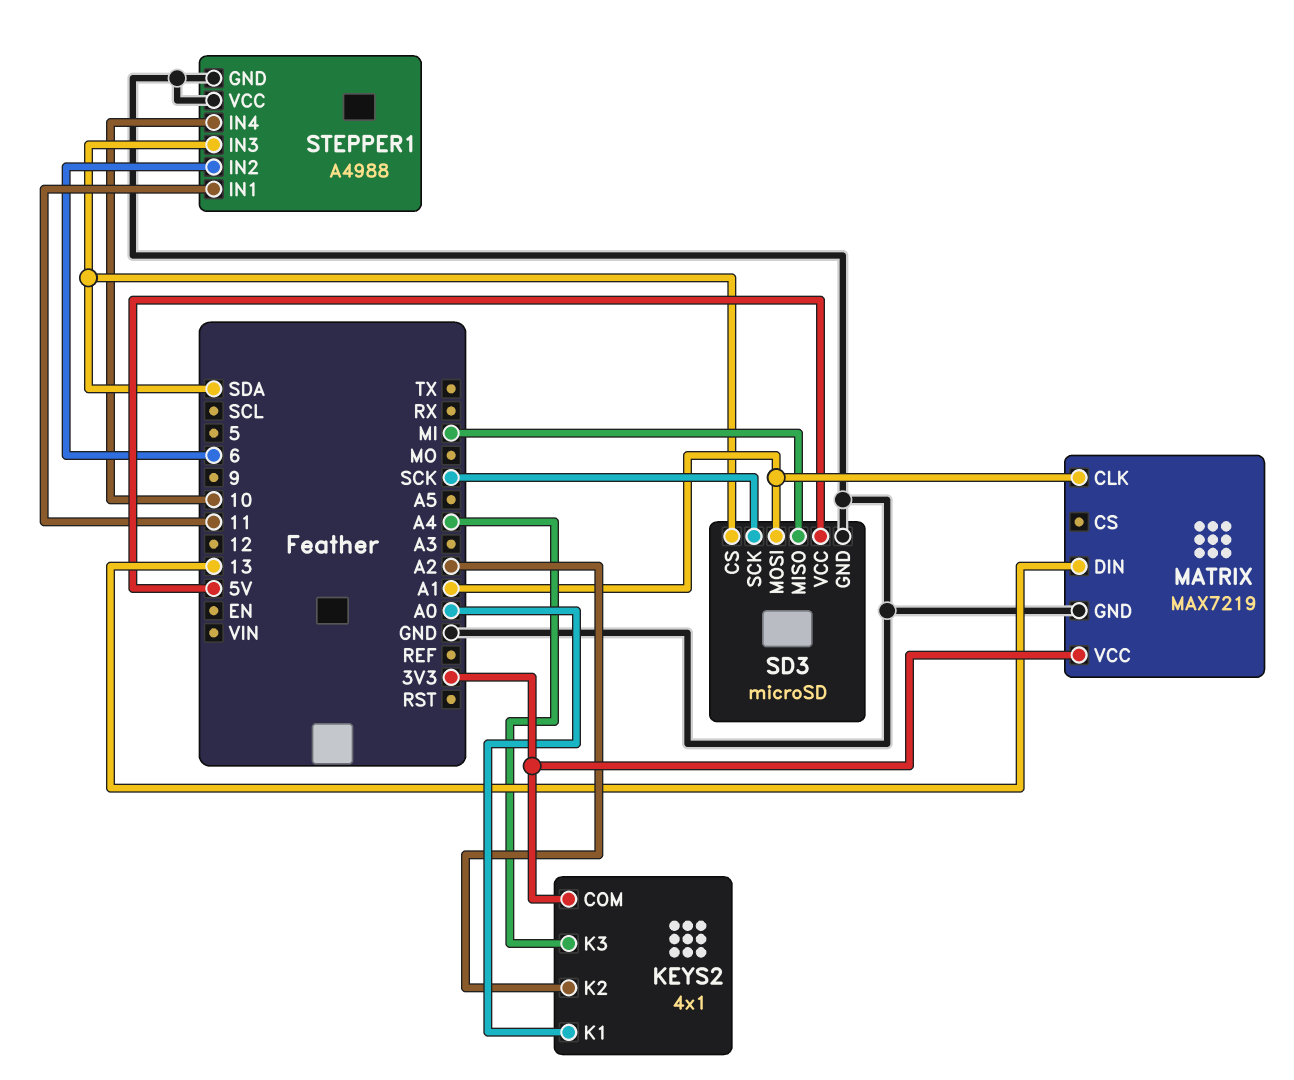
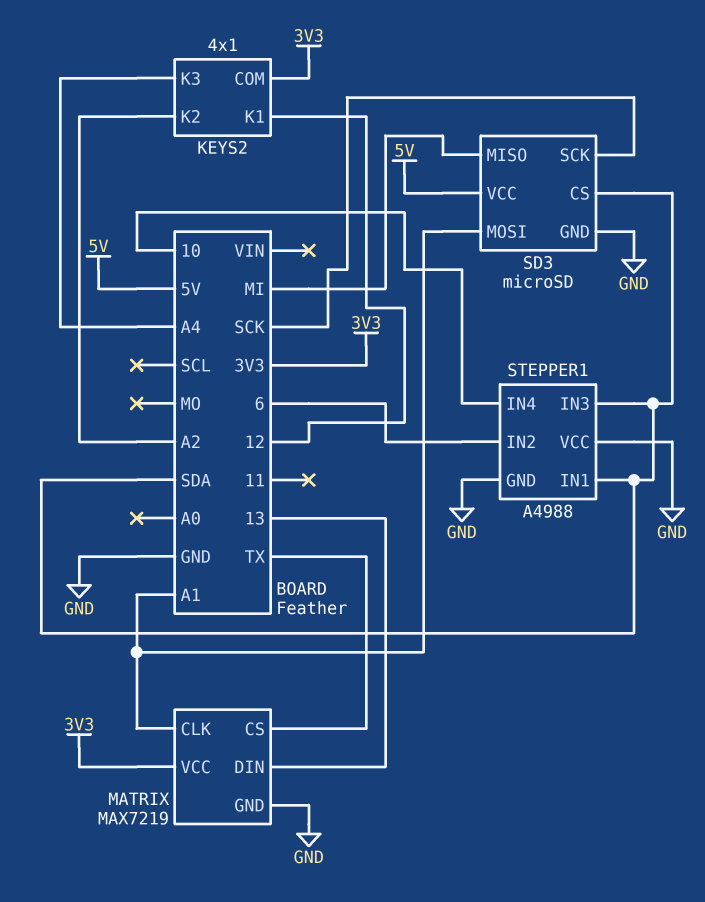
KEYS2 pin K1: A0 -> 12
MATRIX pin CS: none -> TX
STEPPER1 pin IN1: 11 -> SDA

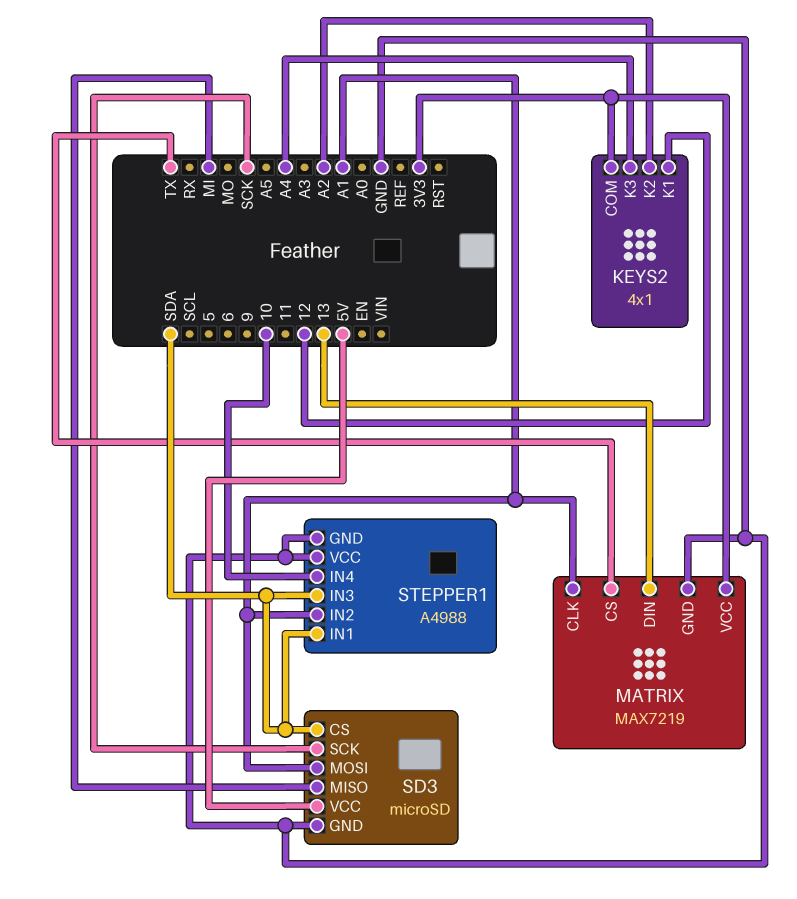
STEPPER1 pin IN2: 6 -> A1

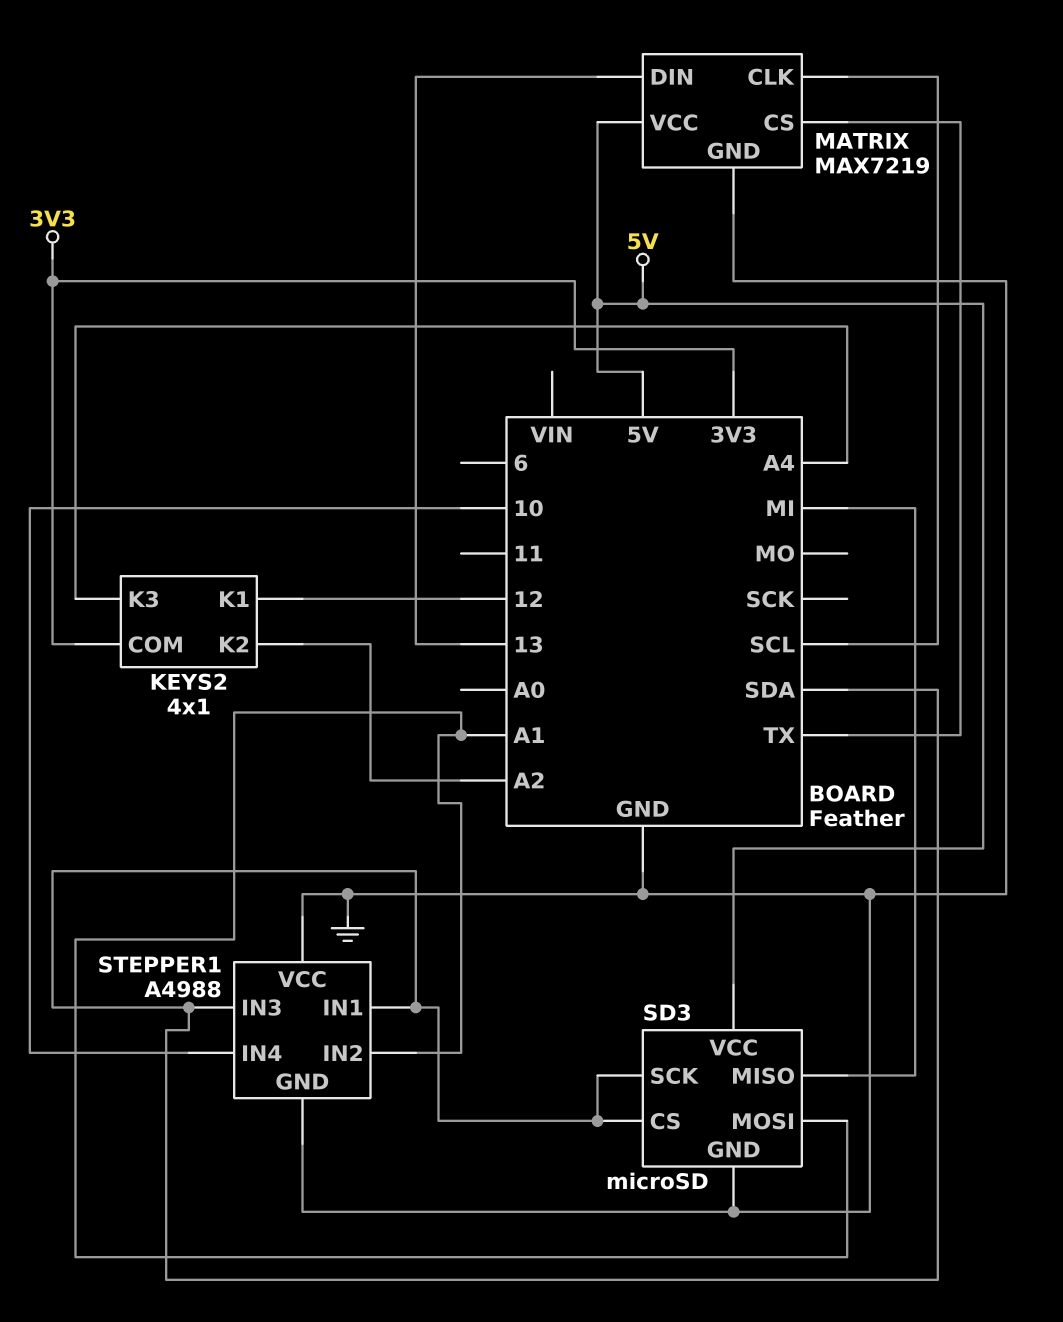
MATRIX pin CLK: A1 -> SCL
MATRIX pin VCC: 3V3 -> 5V
SD3 pin SCK: SCK -> SDA

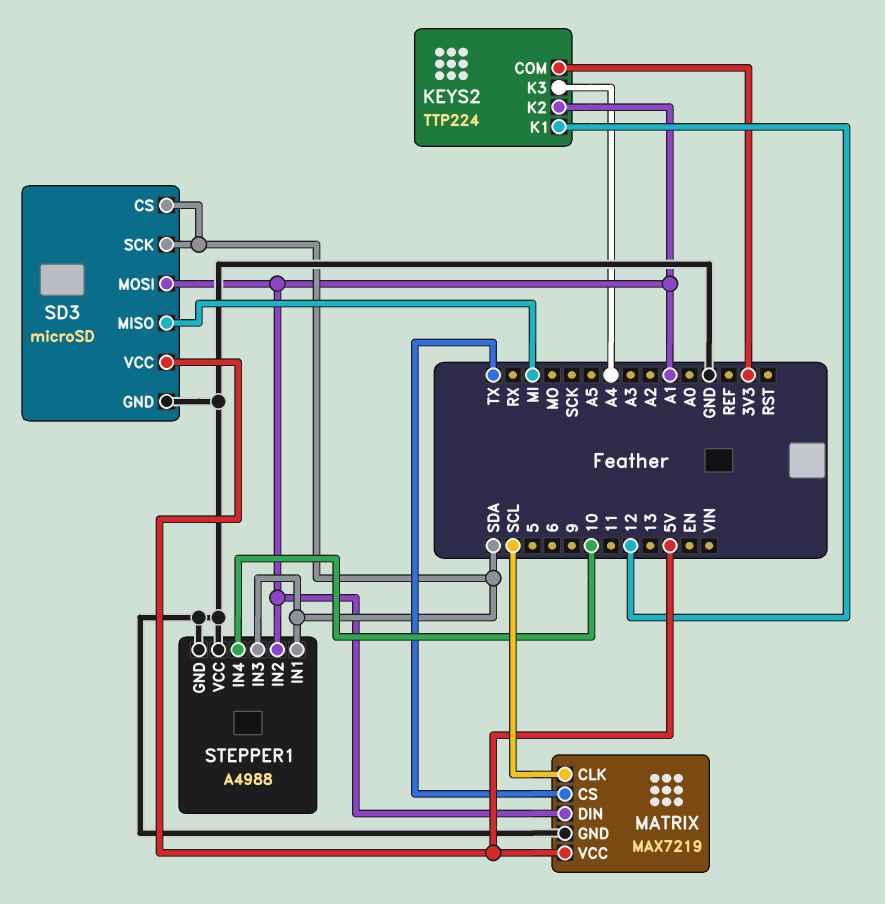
KEYS2: 4x1 -> TTP224
KEYS2 pin K2: A2 -> A1
MATRIX pin DIN: 13 -> A1

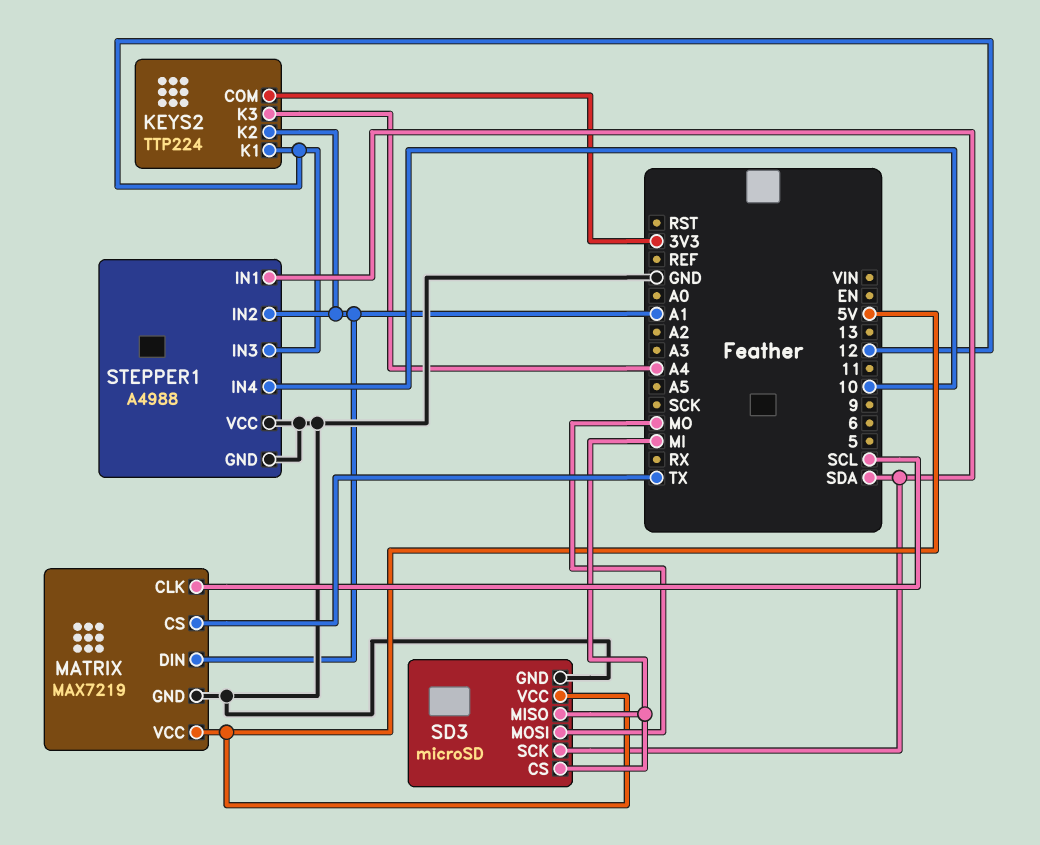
SD3 pin CS: SDA -> MI
SD3 pin MOSI: A1 -> MO
STEPPER1 pin IN3: SDA -> 12

